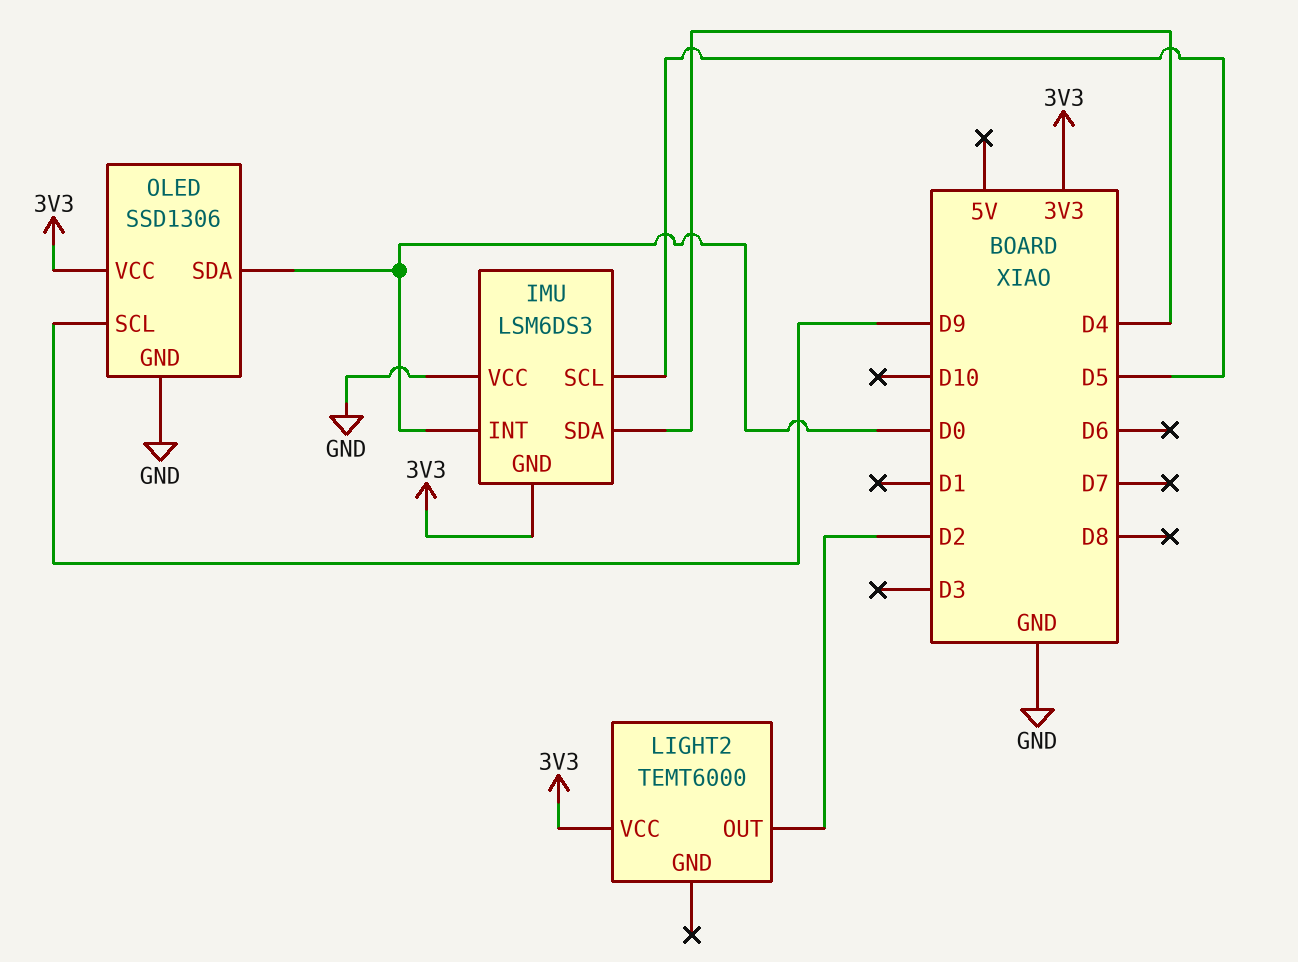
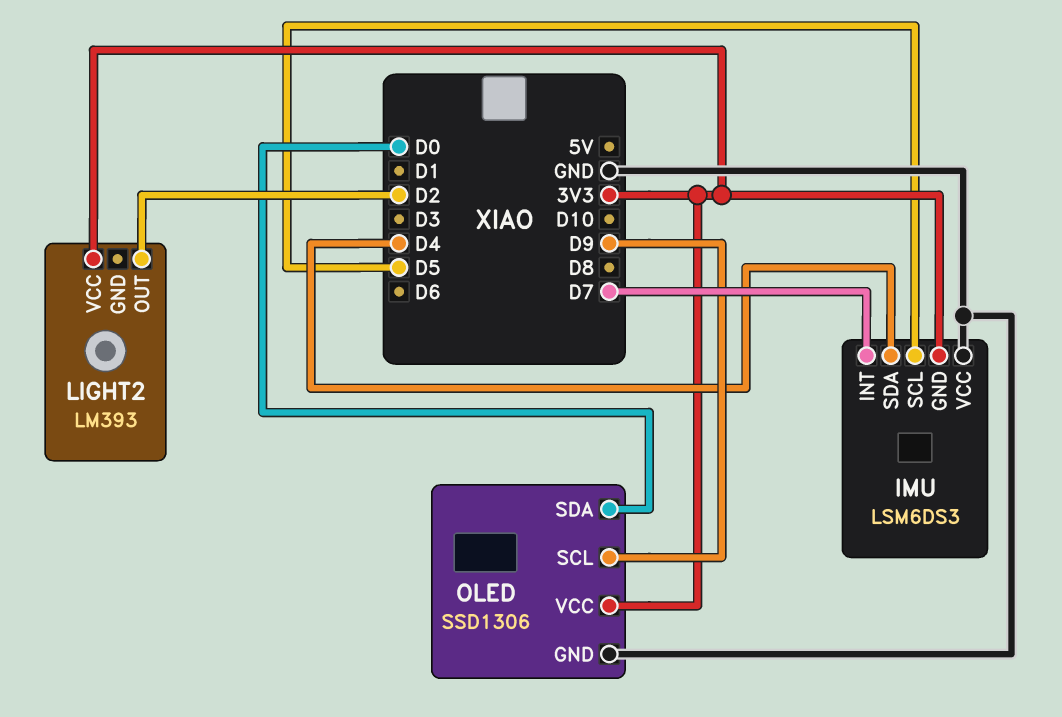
IMU pin INT: D0 -> D7
LIGHT2: TEMT6000 -> LM393

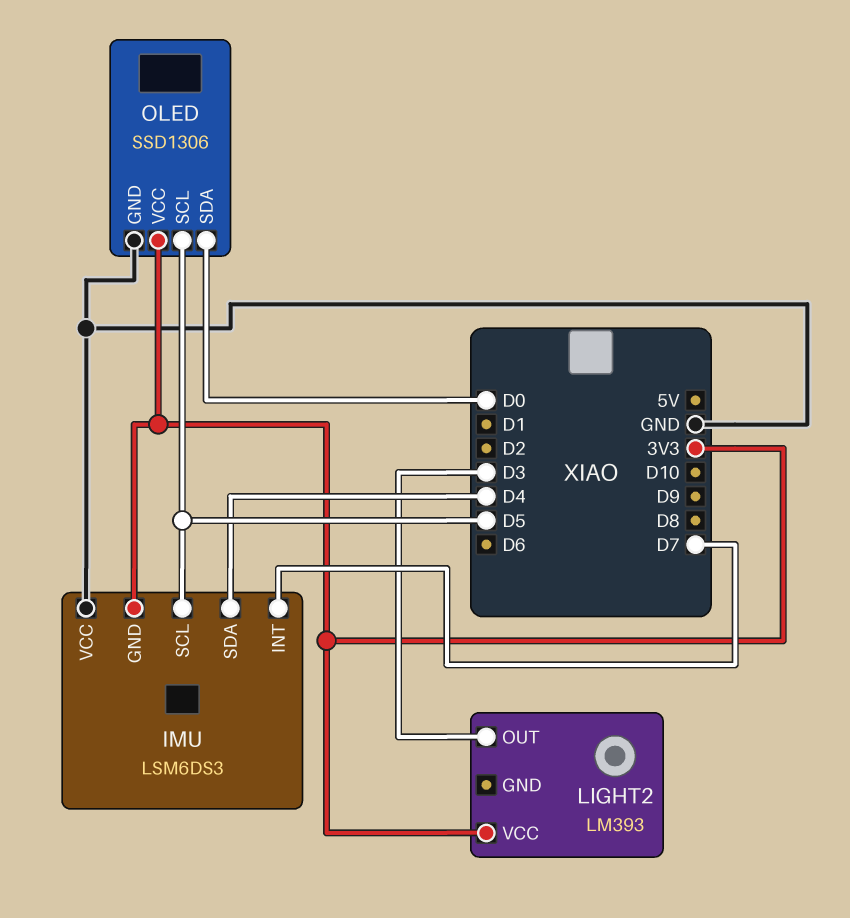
LIGHT2 pin OUT: D2 -> D3
OLED pin SCL: D9 -> D5

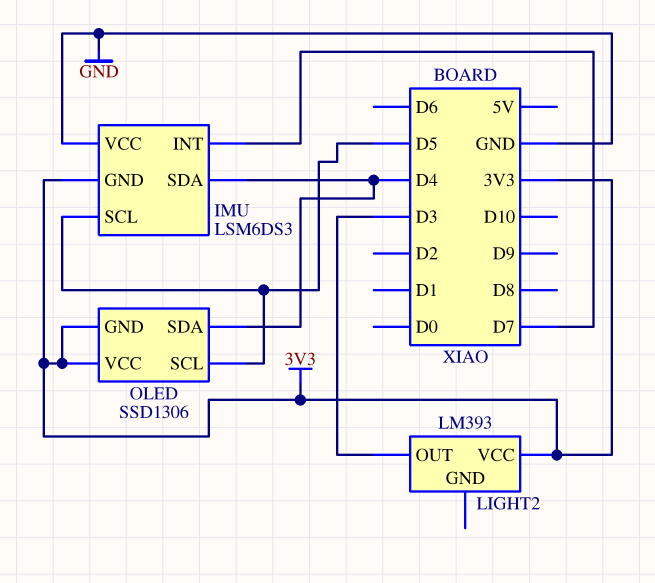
OLED pin GND: GND -> 3V3
OLED pin SDA: D0 -> D4

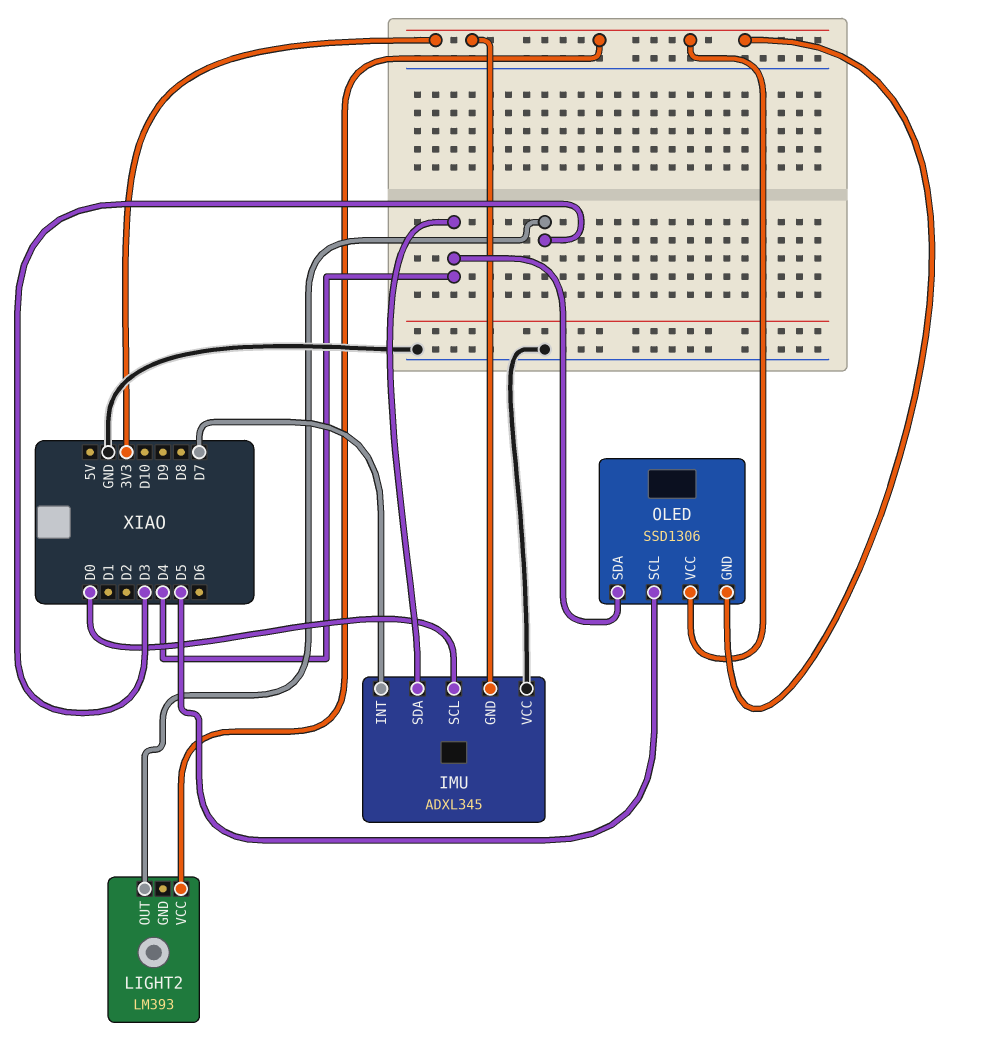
IMU: LSM6DS3 -> ADXL345
IMU pin SCL: D5 -> D0

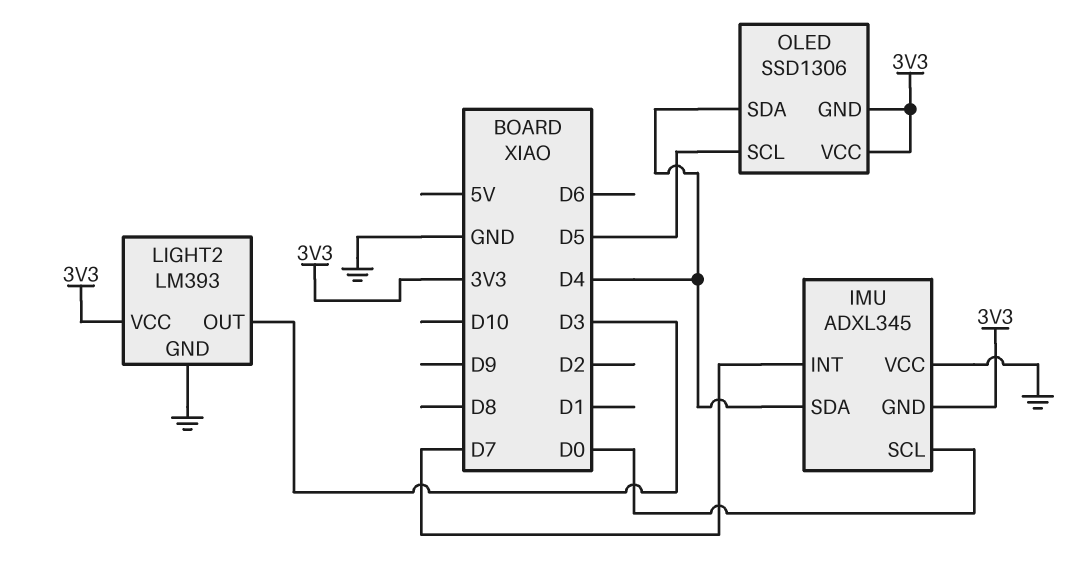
LIGHT2 pin GND: none -> GND

